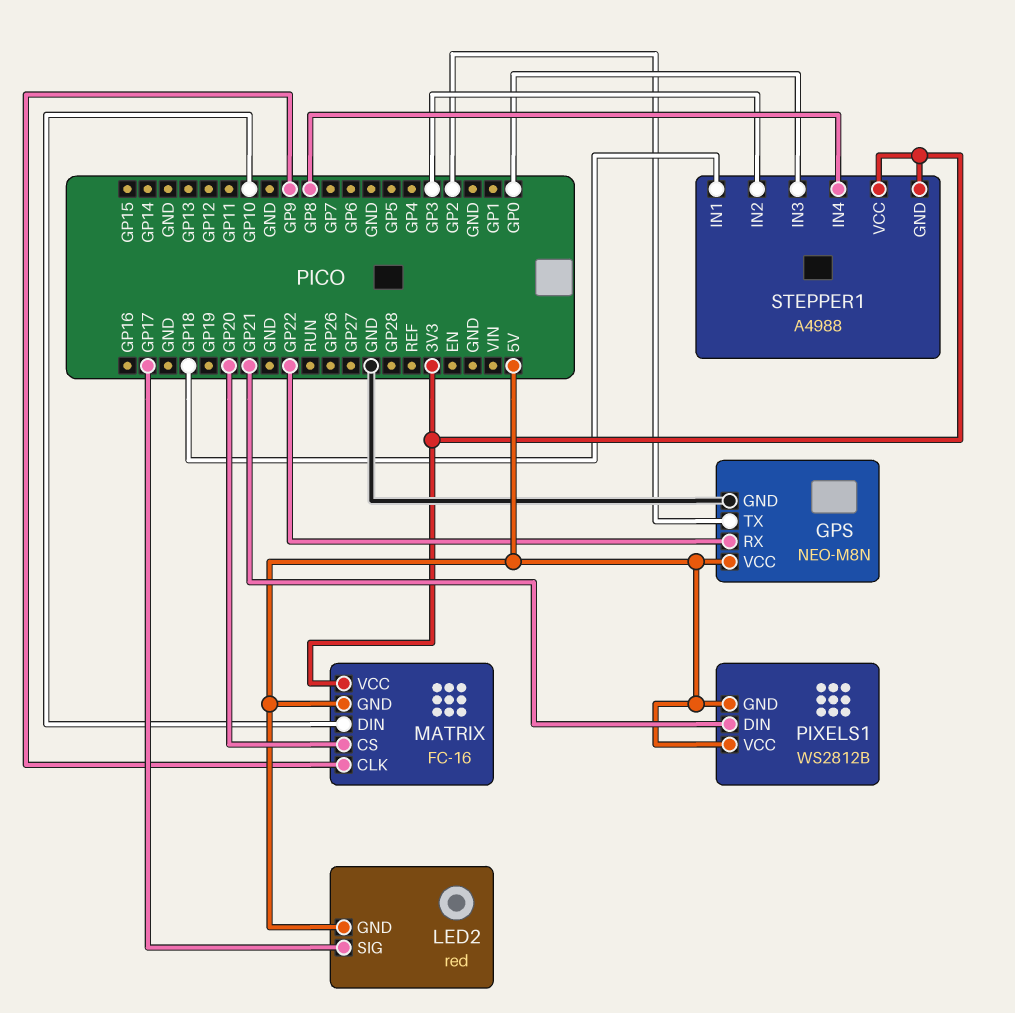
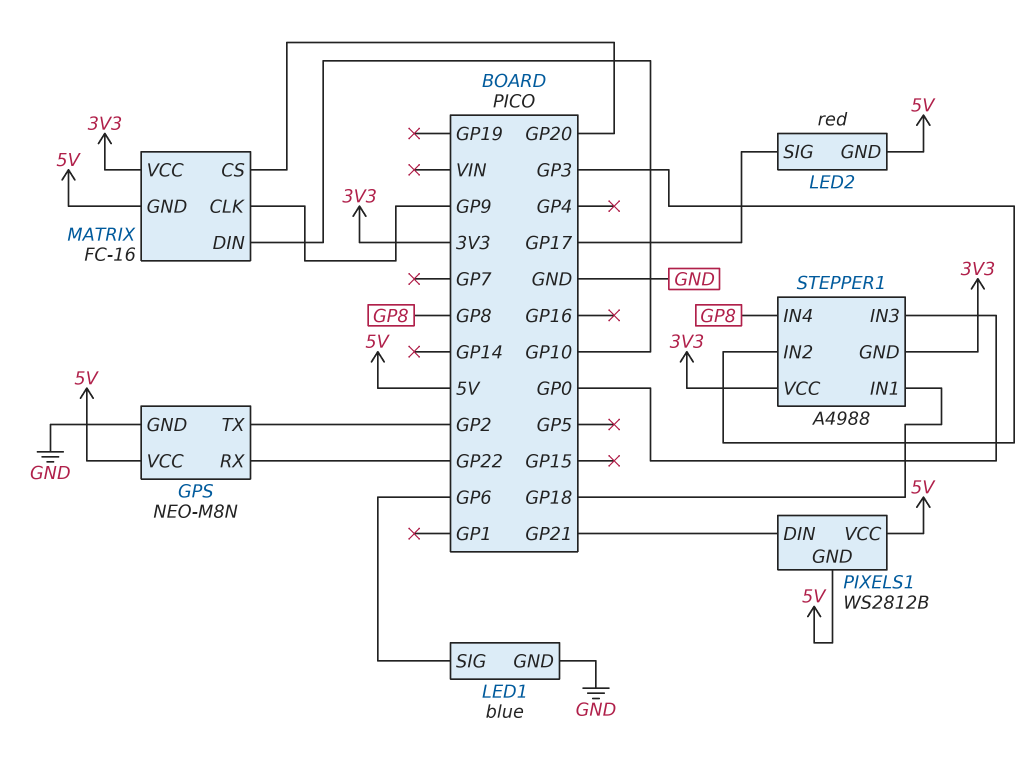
LED1: none -> blue
LED1 pin GND: none -> GND
LED1 pin SIG: none -> GP6

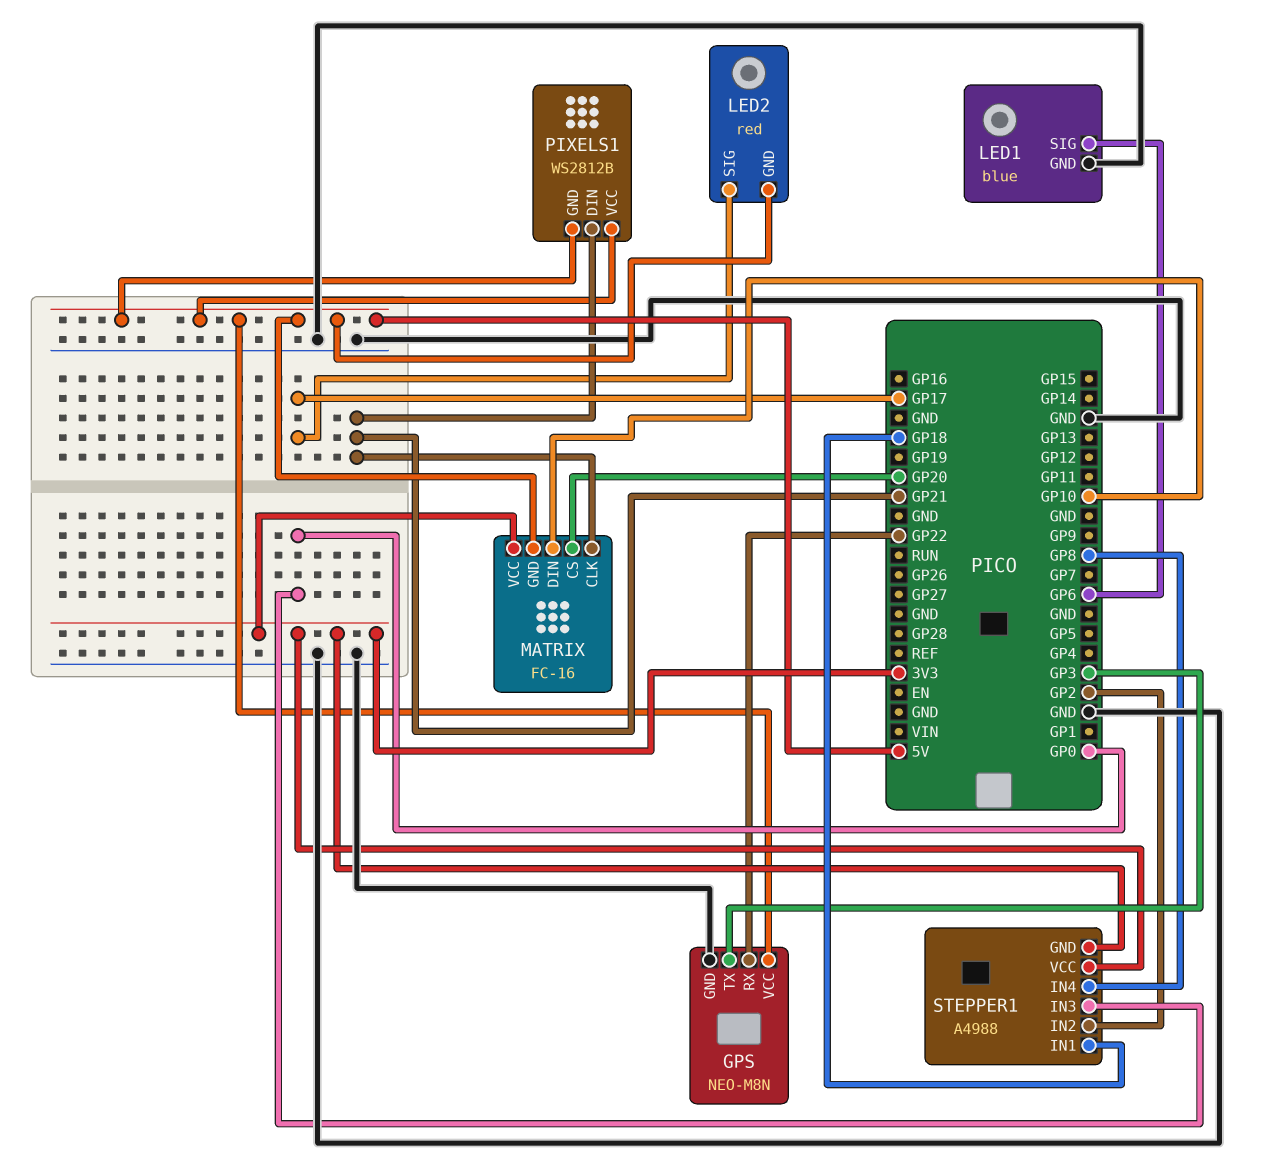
GPS pin TX: GP2 -> GP3
MATRIX pin CLK: GP9 -> GP21
STEPPER1 pin IN2: GP3 -> GP2

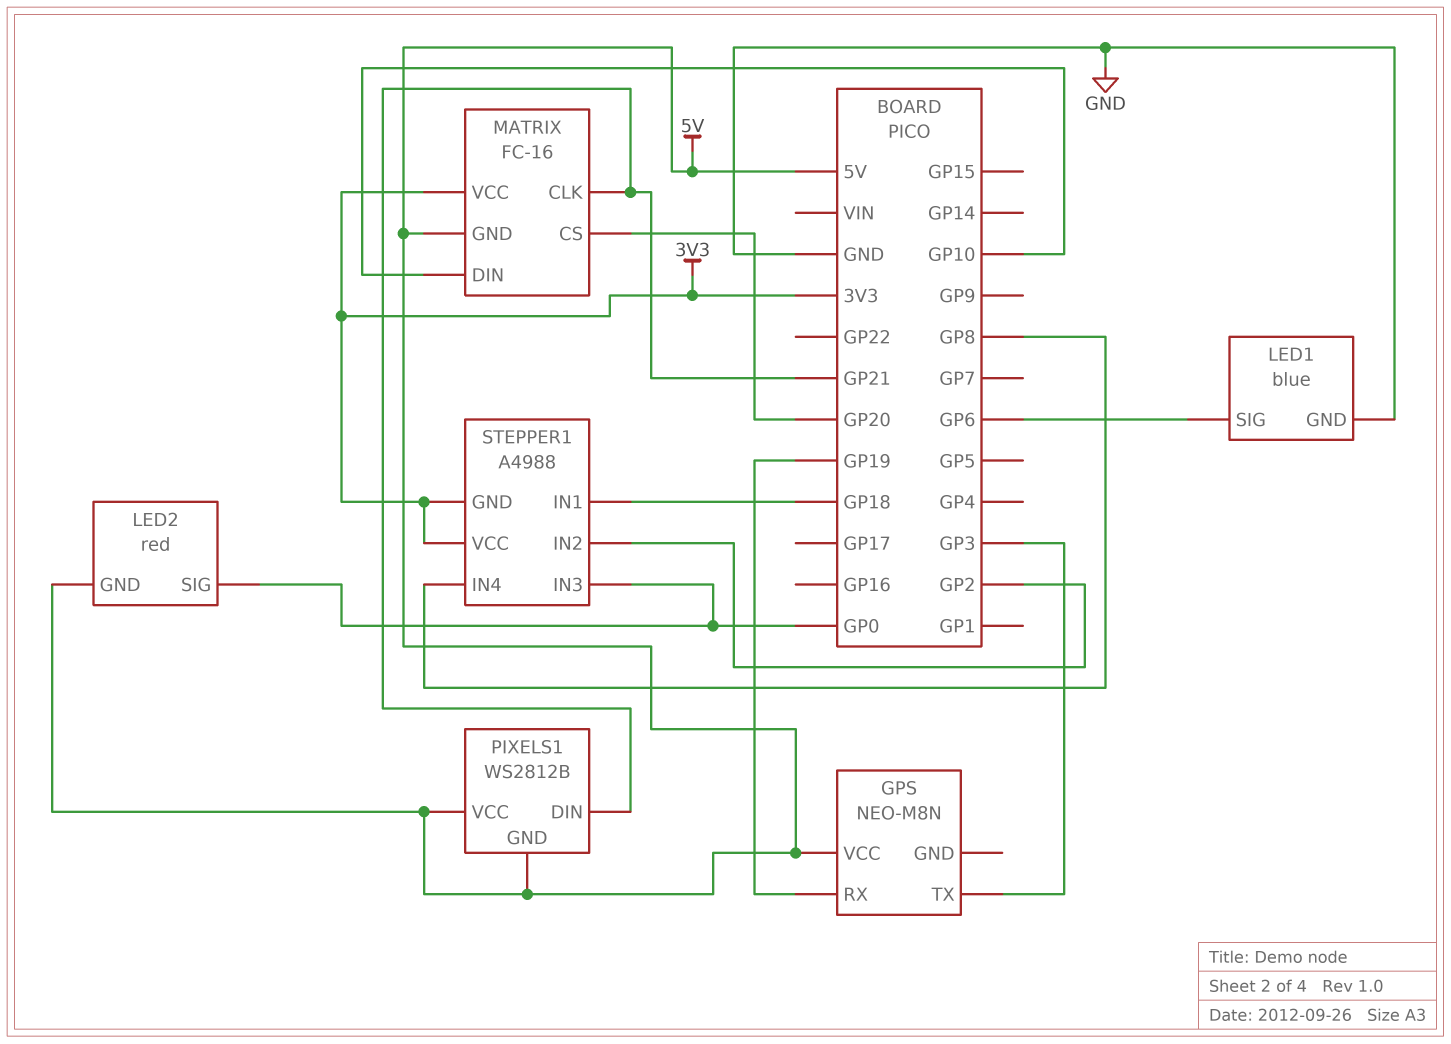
GPS pin GND: GND -> none
GPS pin RX: GP22 -> GP19
LED2 pin SIG: GP17 -> GP0

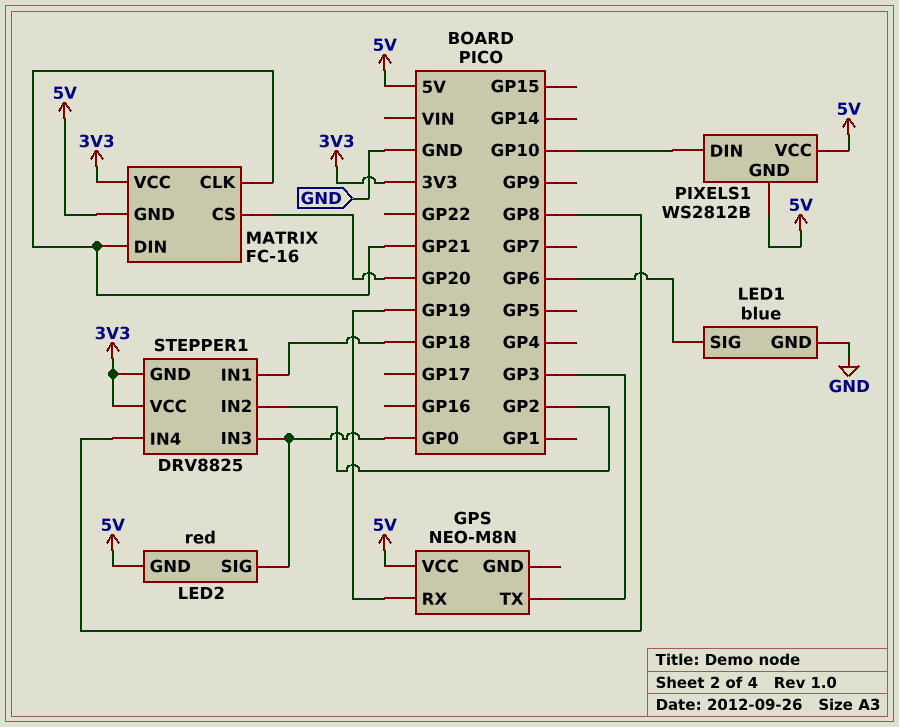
MATRIX pin DIN: GP10 -> GP21
PIXELS1 pin DIN: GP21 -> GP10
STEPPER1: A4988 -> DRV8825

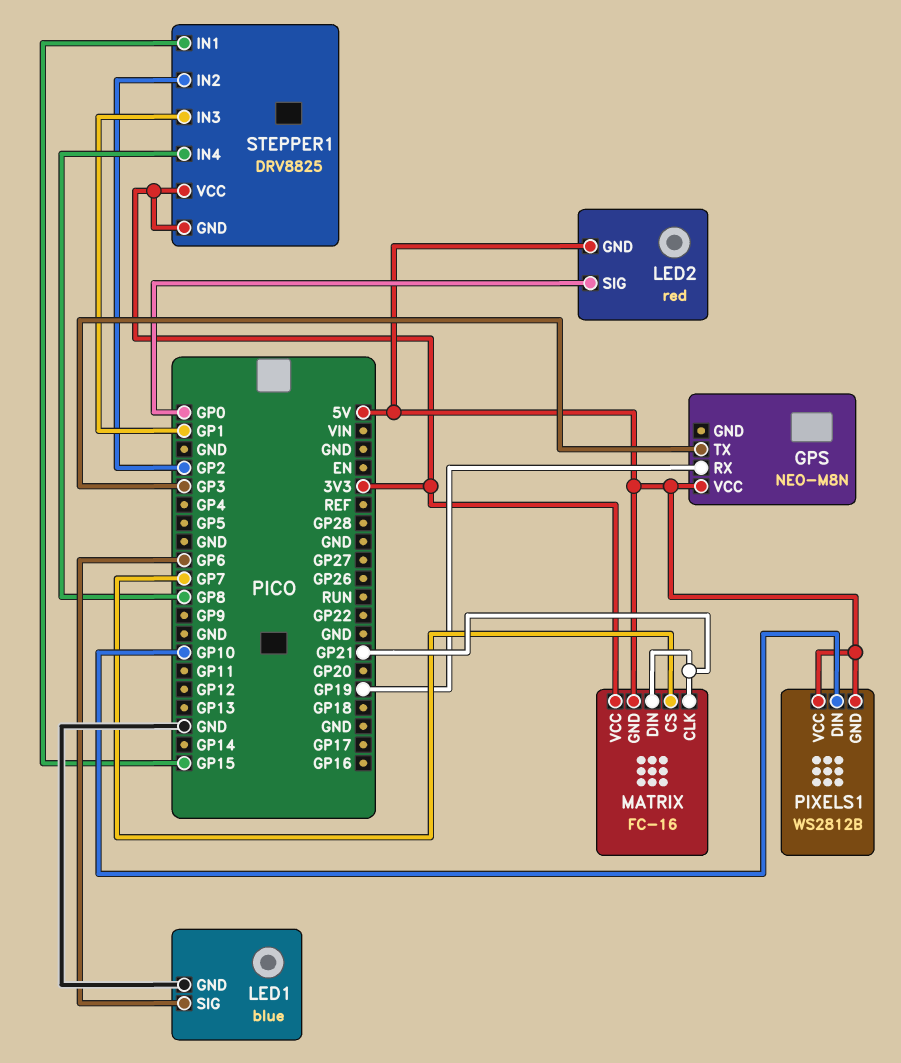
MATRIX pin CS: GP20 -> GP7
STEPPER1 pin IN1: GP18 -> GP15
STEPPER1 pin IN3: GP0 -> GP1

